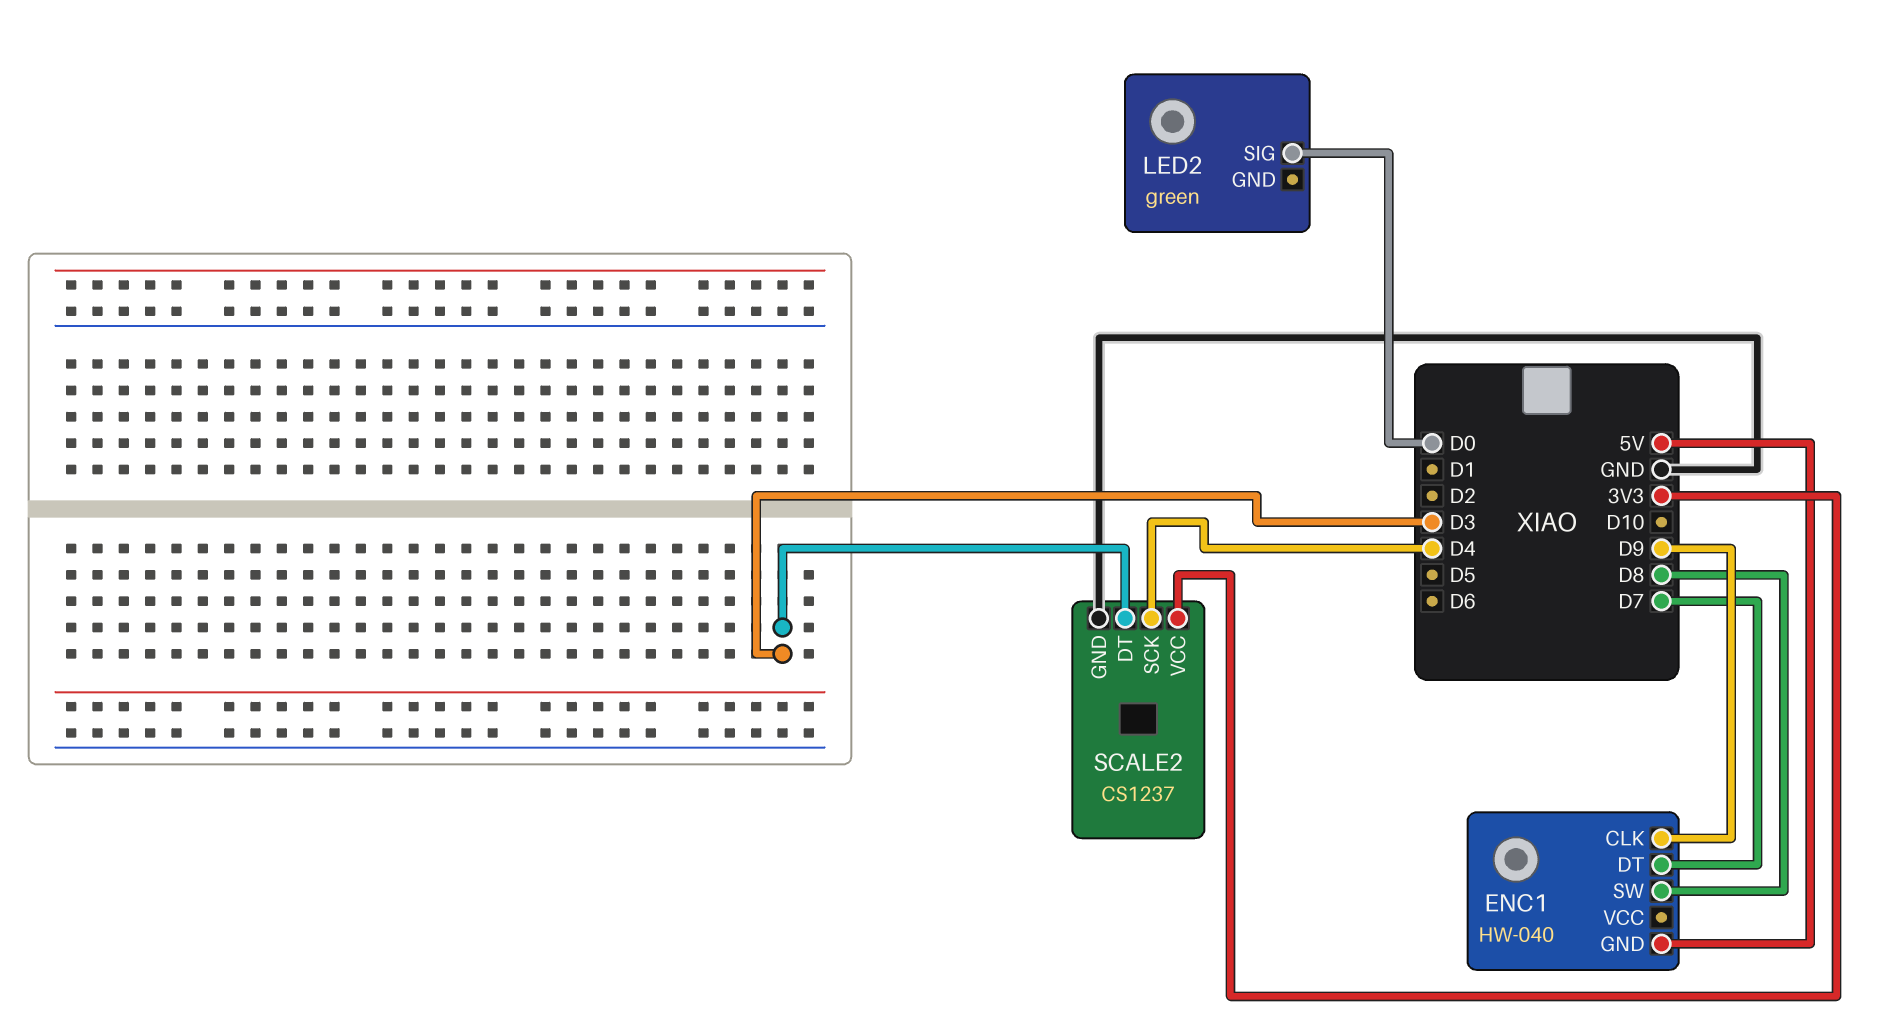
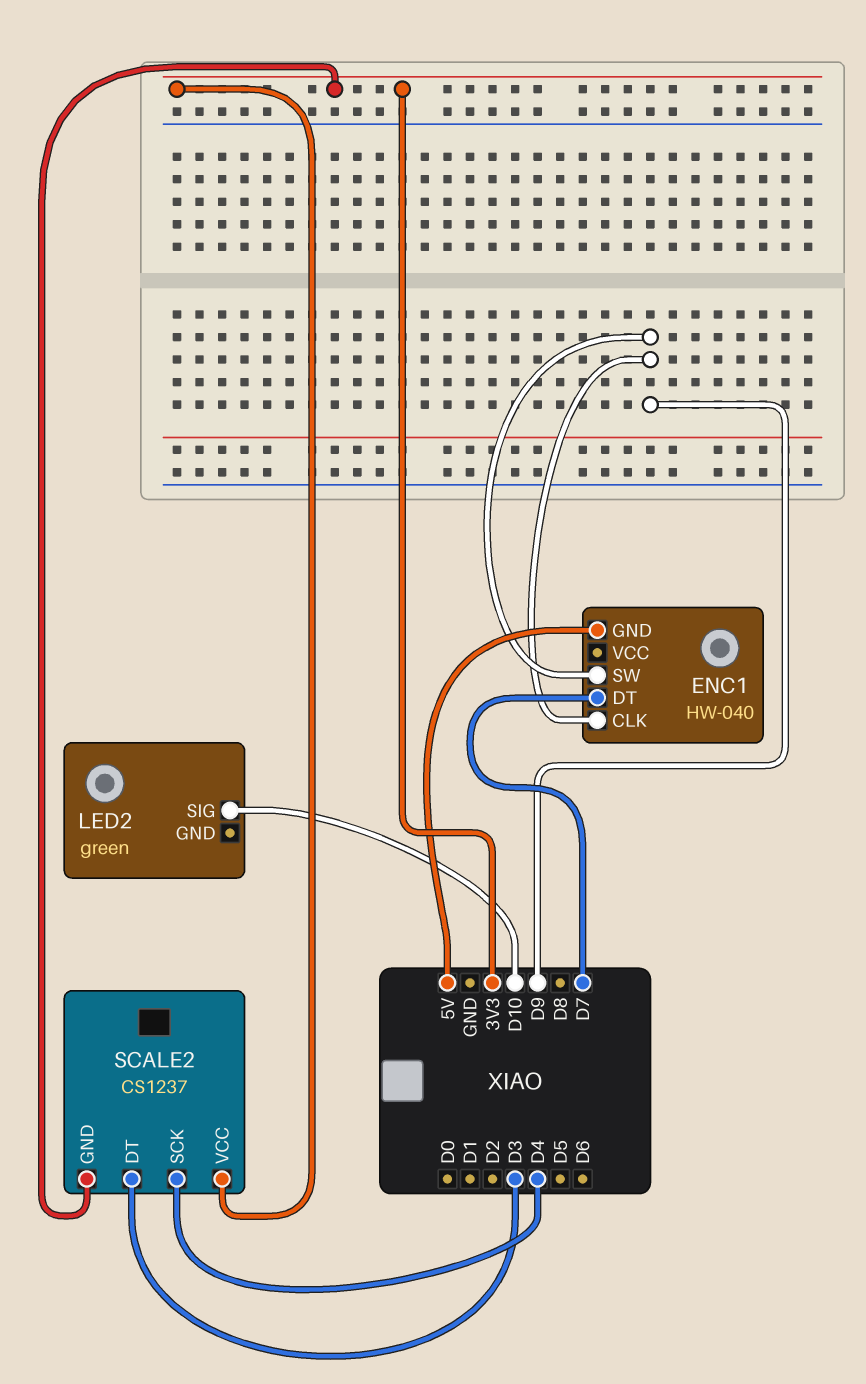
ENC1 pin SW: D8 -> D9
LED2 pin SIG: D0 -> D10
SCALE2 pin GND: GND -> 3V3

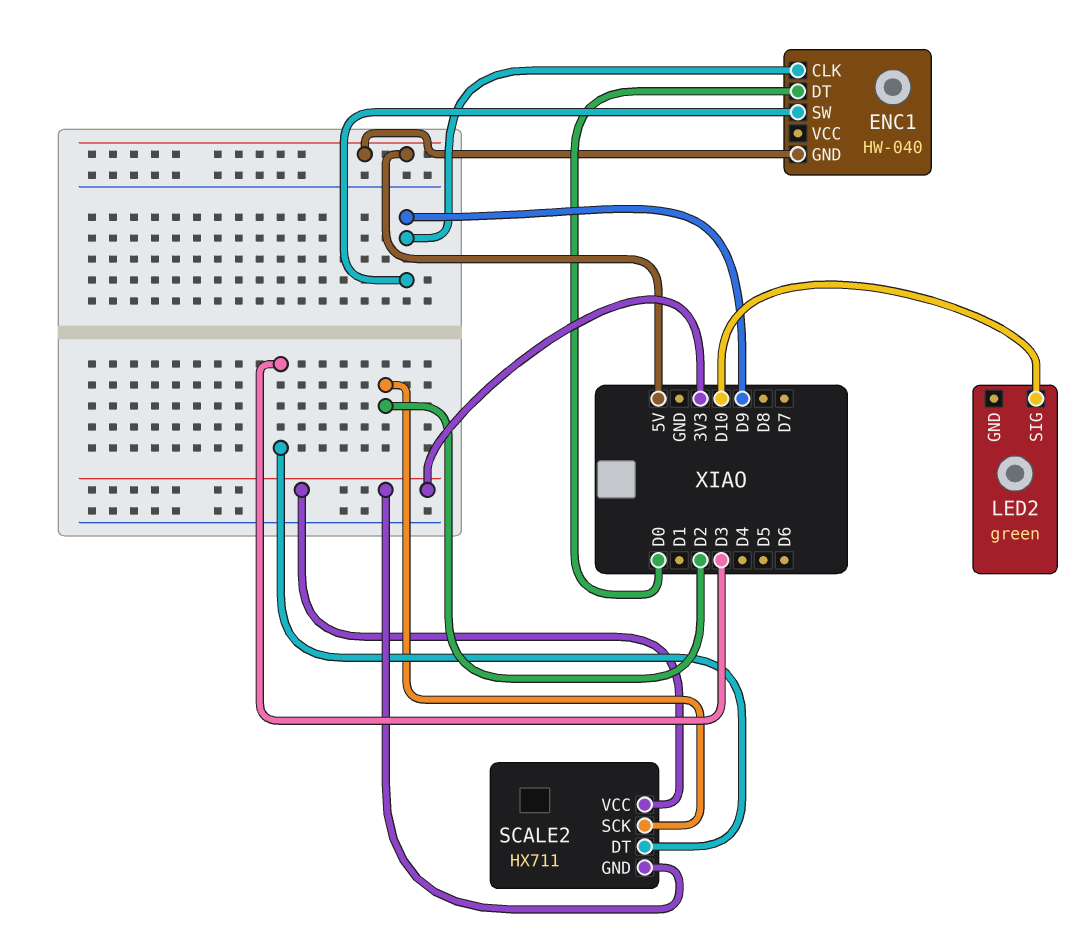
ENC1 pin DT: D7 -> D0
SCALE2: CS1237 -> HX711
SCALE2 pin SCK: D4 -> D2

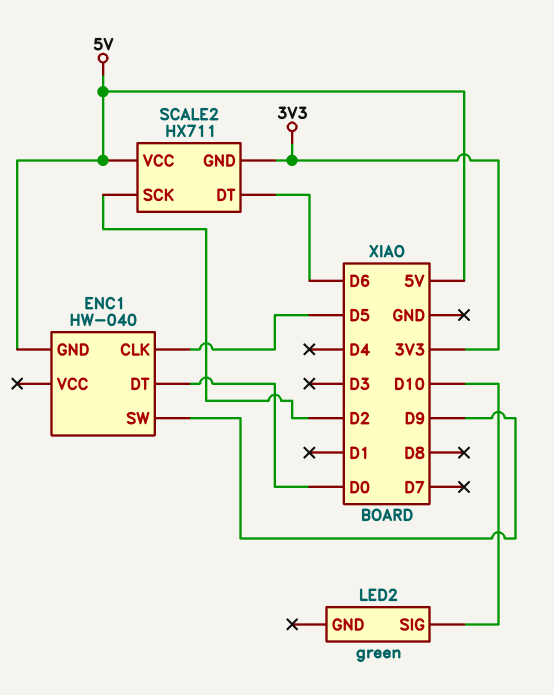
ENC1 pin CLK: D9 -> D5
SCALE2 pin DT: D3 -> D6
SCALE2 pin VCC: 3V3 -> 5V

